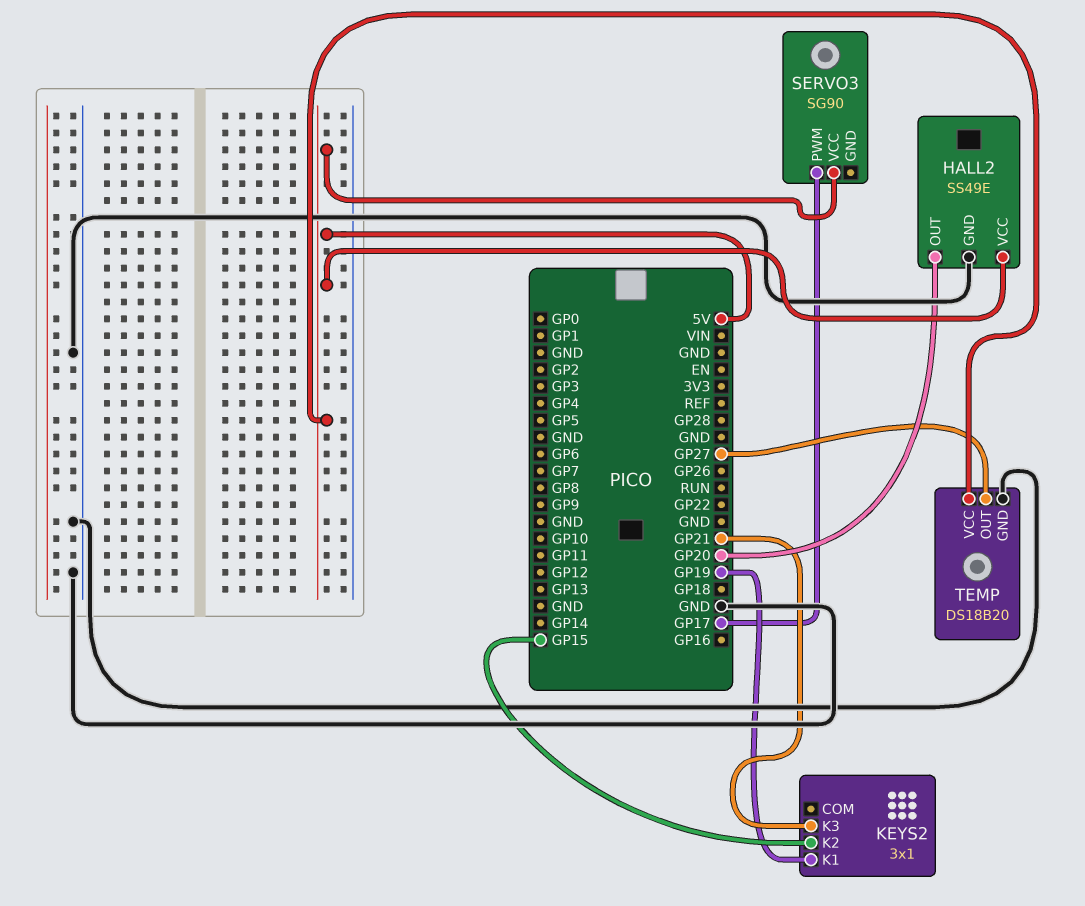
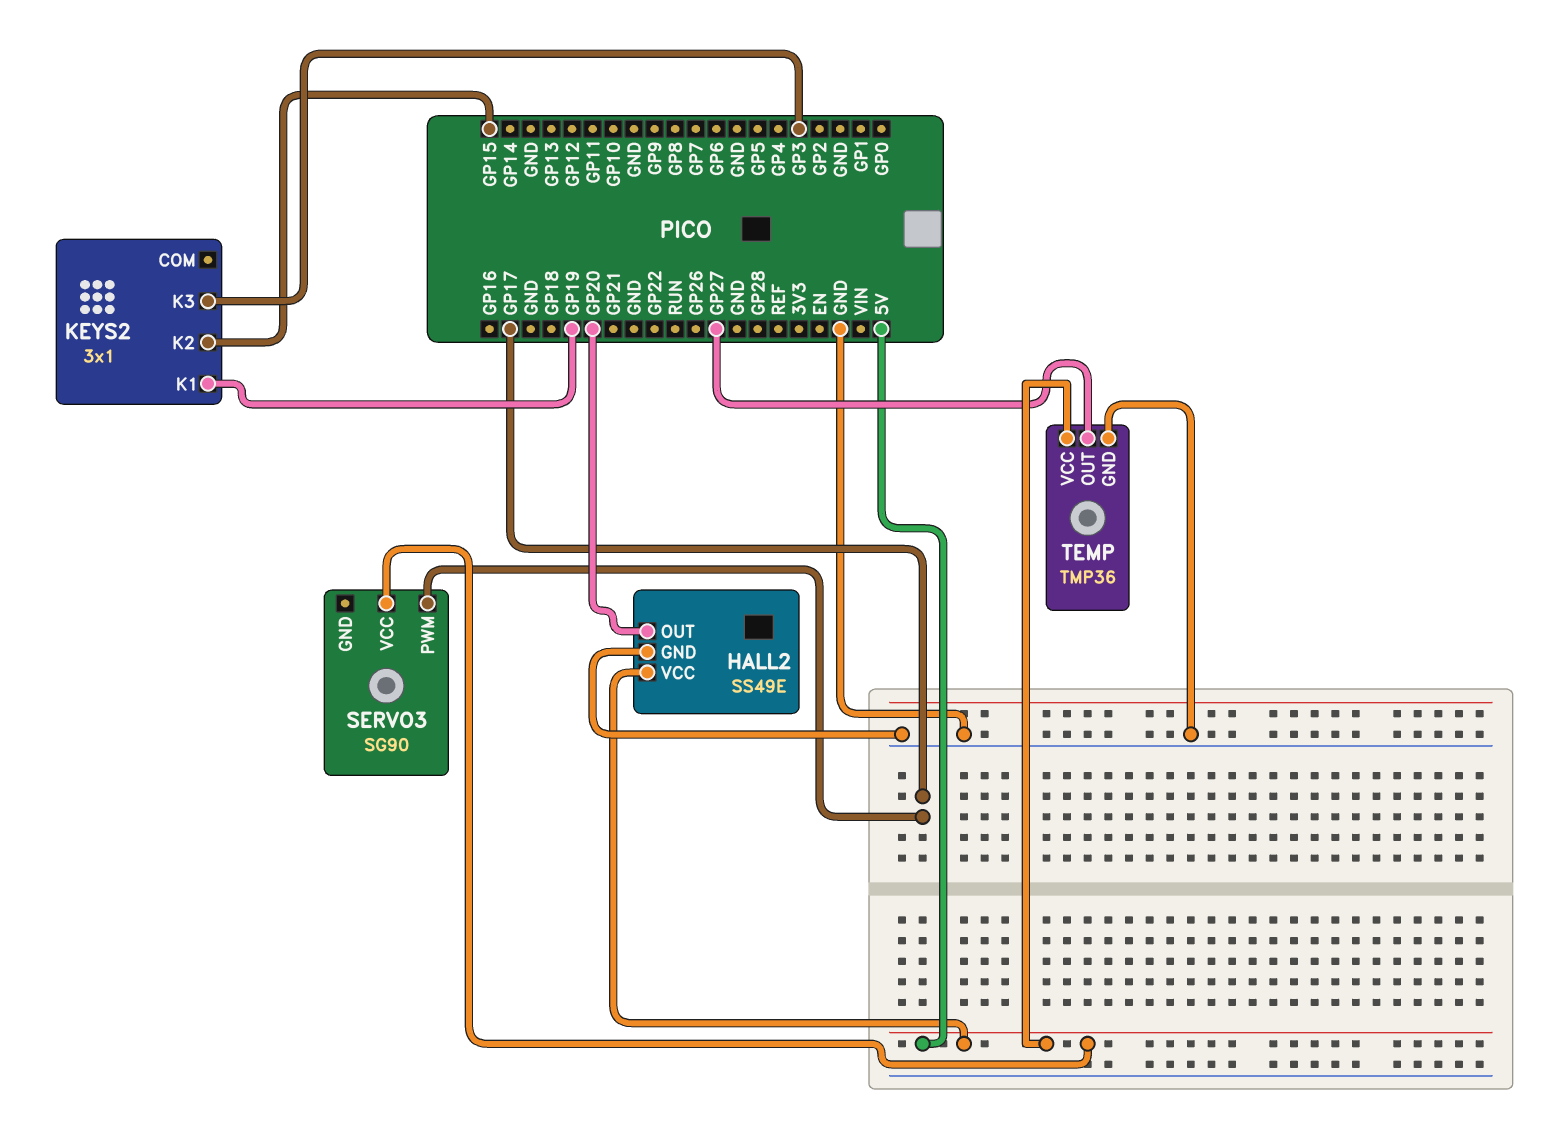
KEYS2 pin K3: GP21 -> GP3
TEMP: DS18B20 -> TMP36

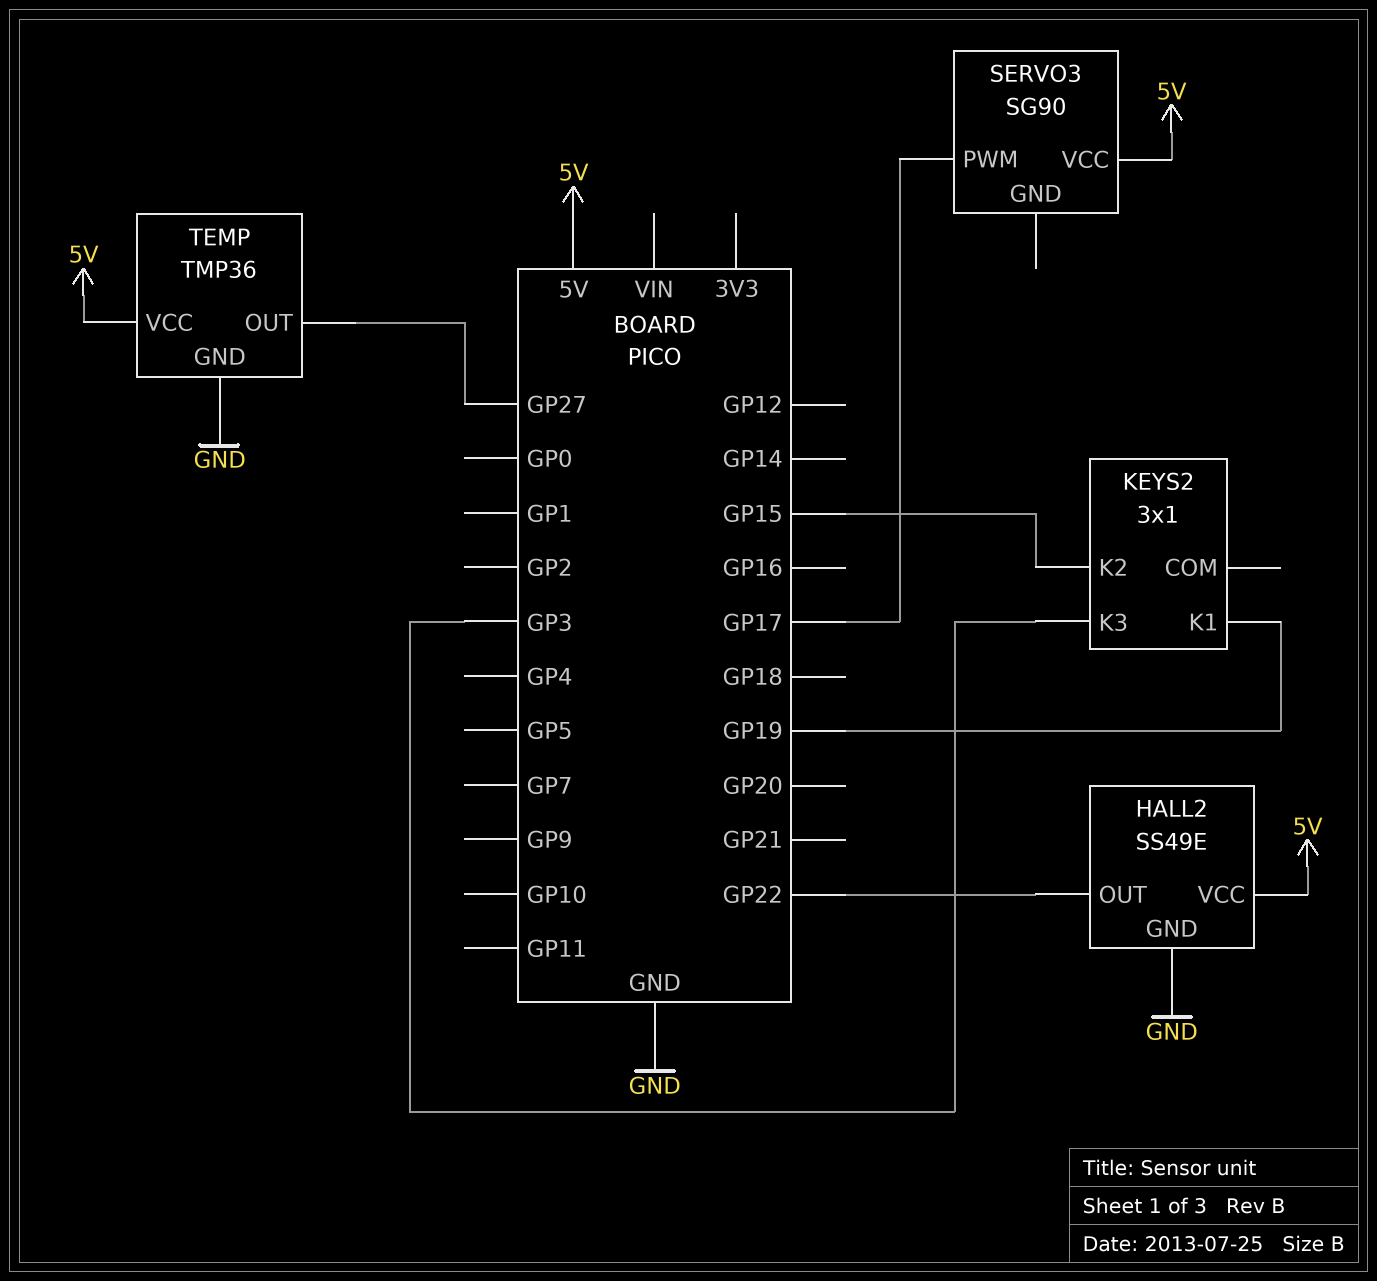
HALL2 pin OUT: GP20 -> GP22

